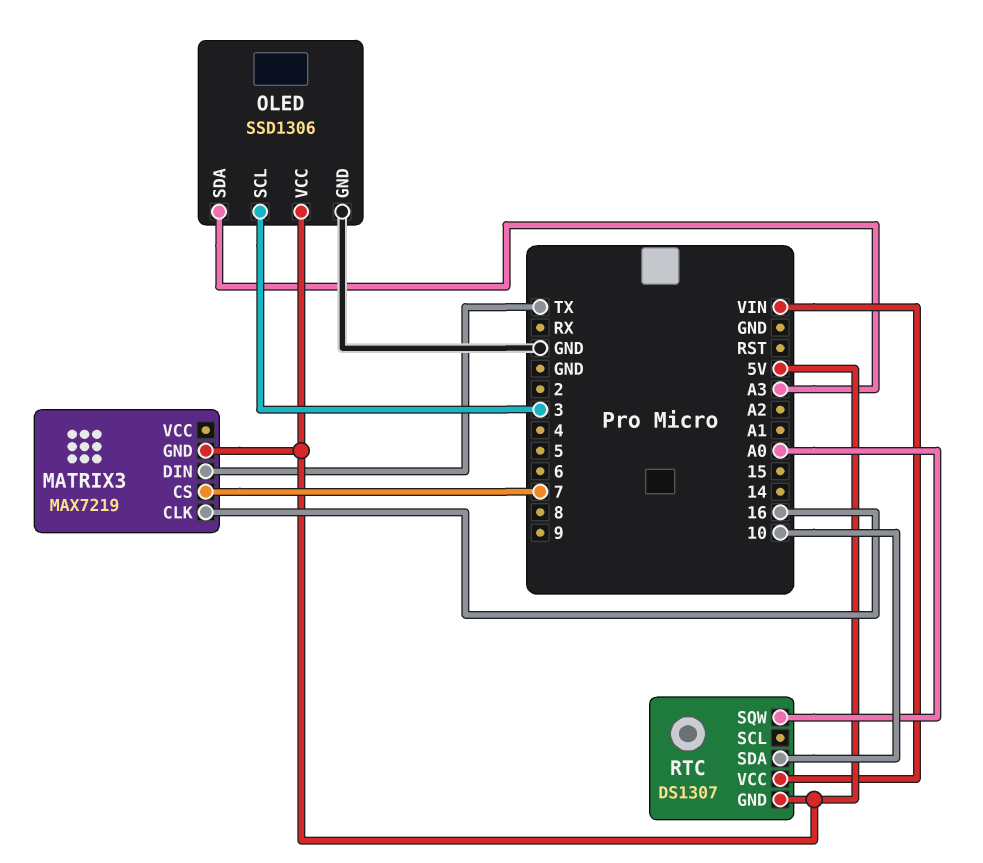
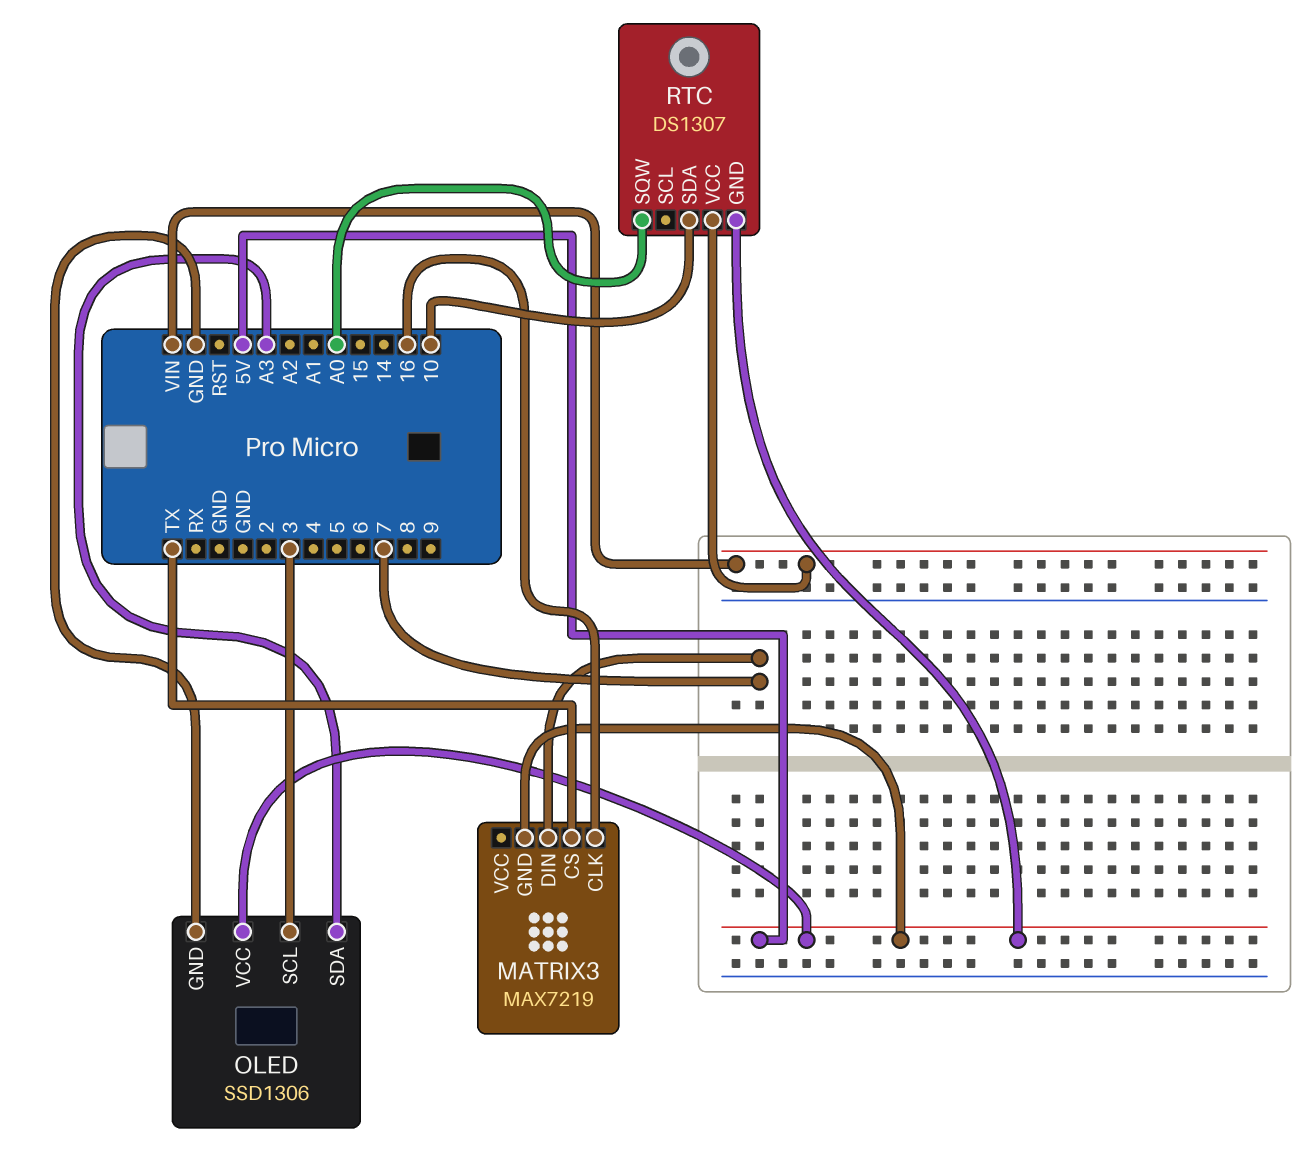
MATRIX3 pin CS: 7 -> TX
MATRIX3 pin DIN: TX -> 7

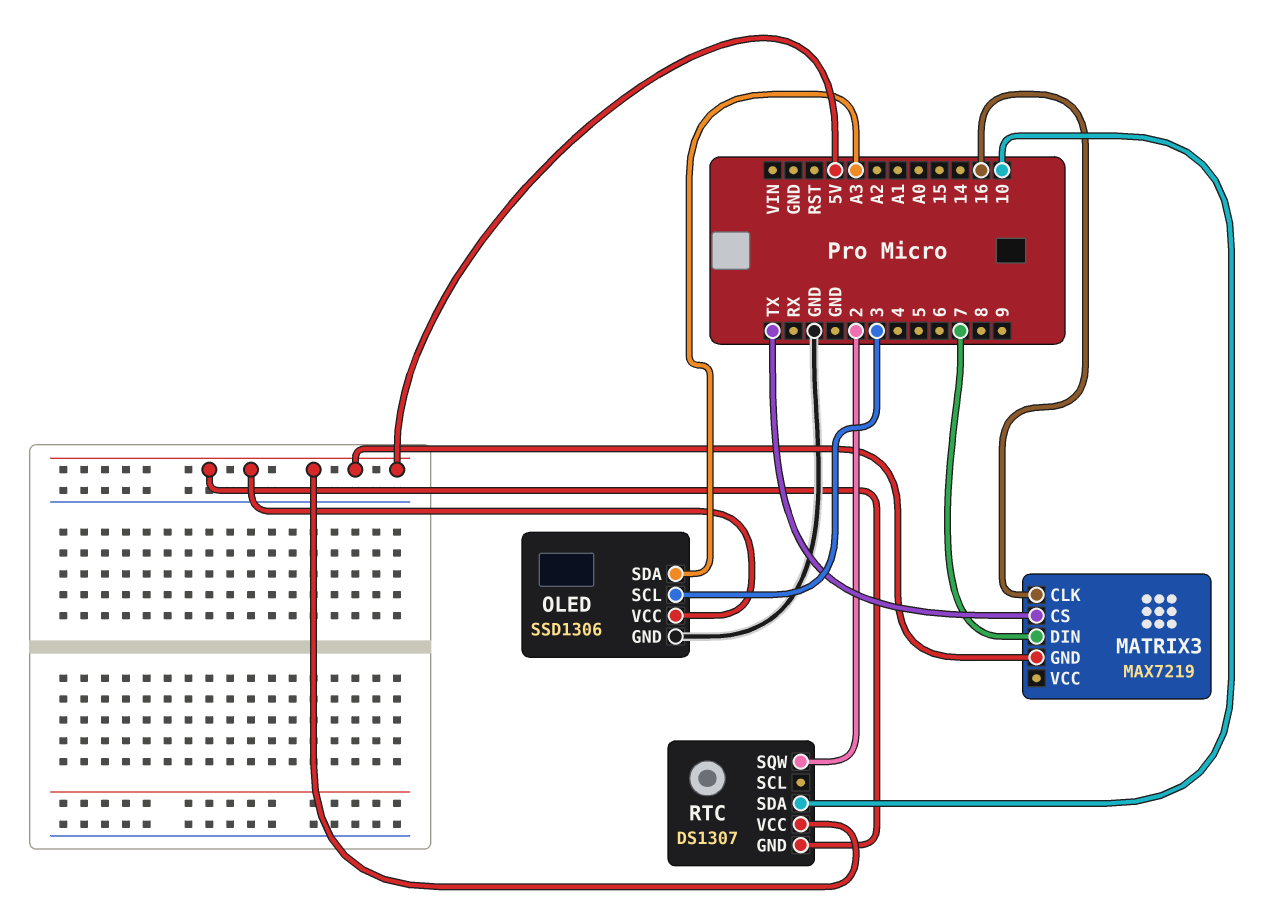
RTC pin SQW: A0 -> 2
RTC pin VCC: VIN -> 5V

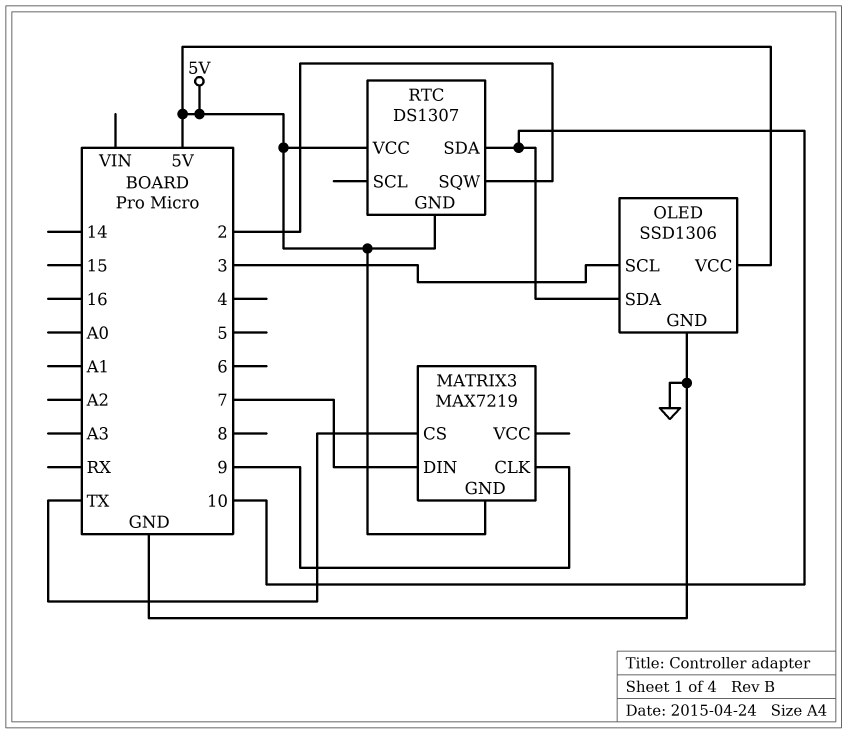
MATRIX3 pin CLK: 16 -> 9
OLED pin SDA: A3 -> 10

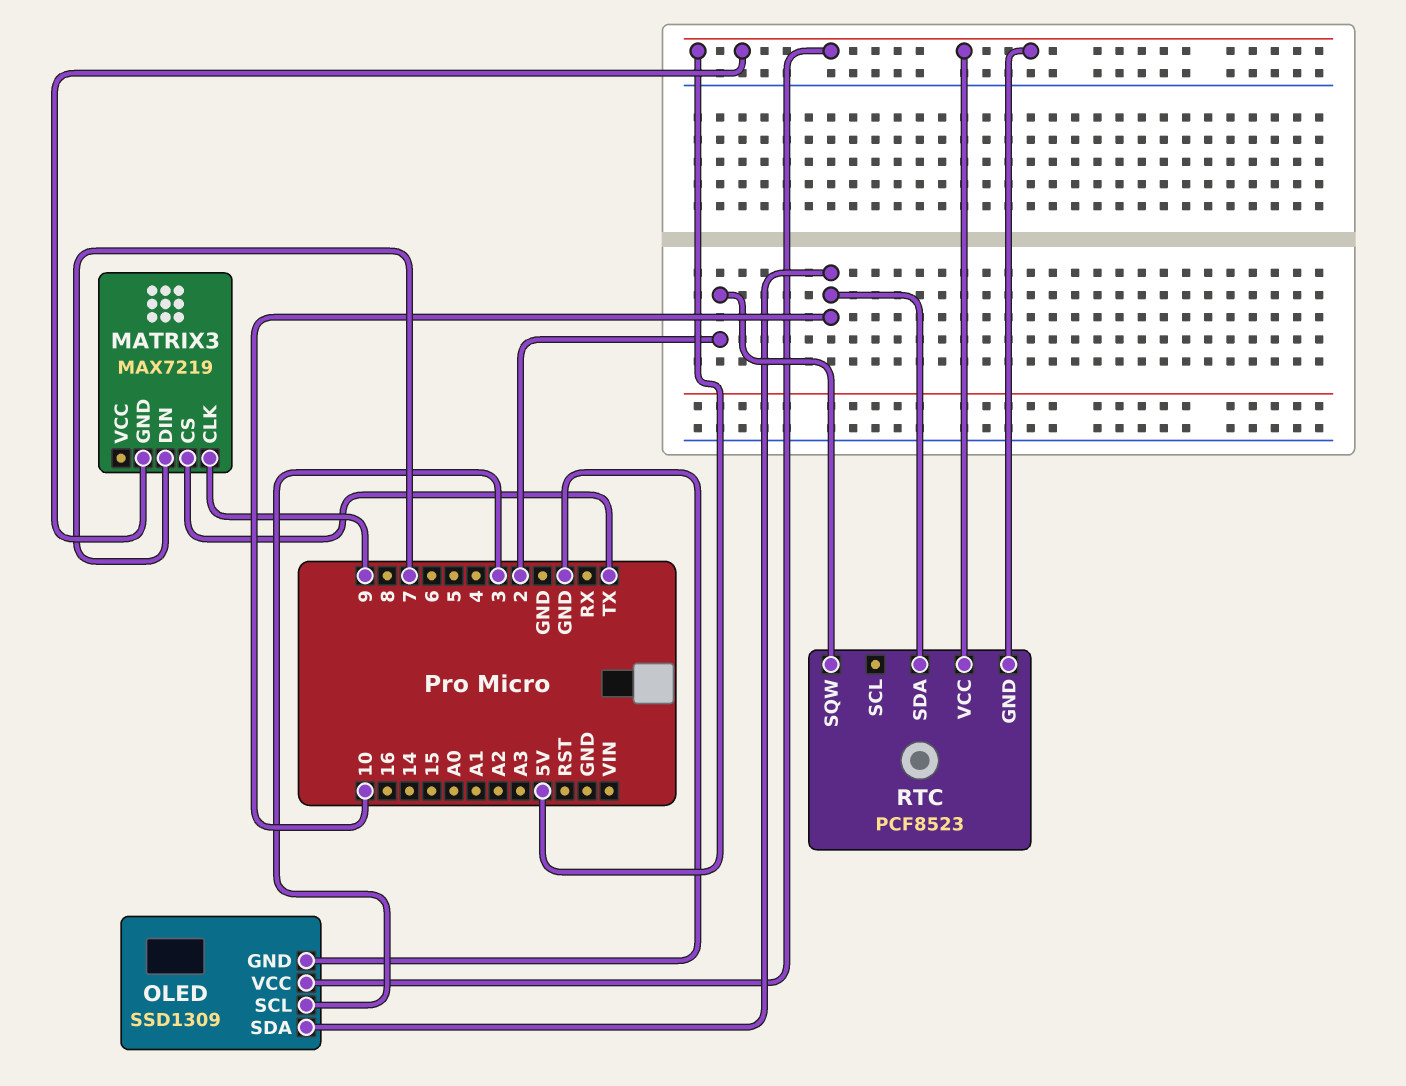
OLED: SSD1306 -> SSD1309
RTC: DS1307 -> PCF8523

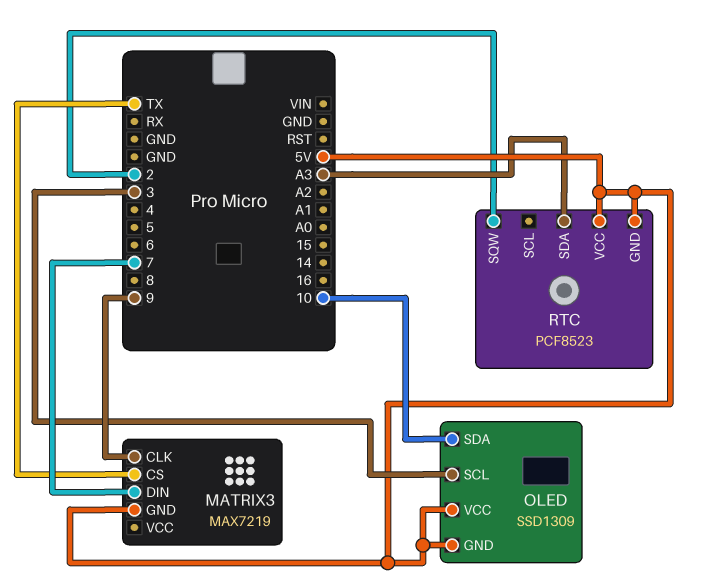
OLED pin GND: GND -> 5V
RTC pin SDA: 10 -> A3

